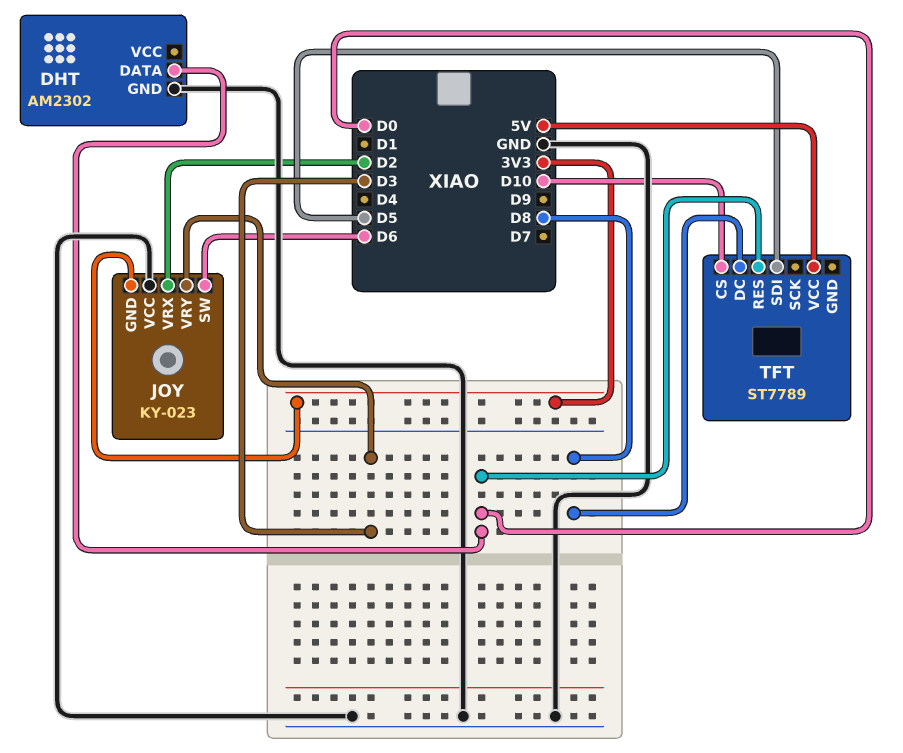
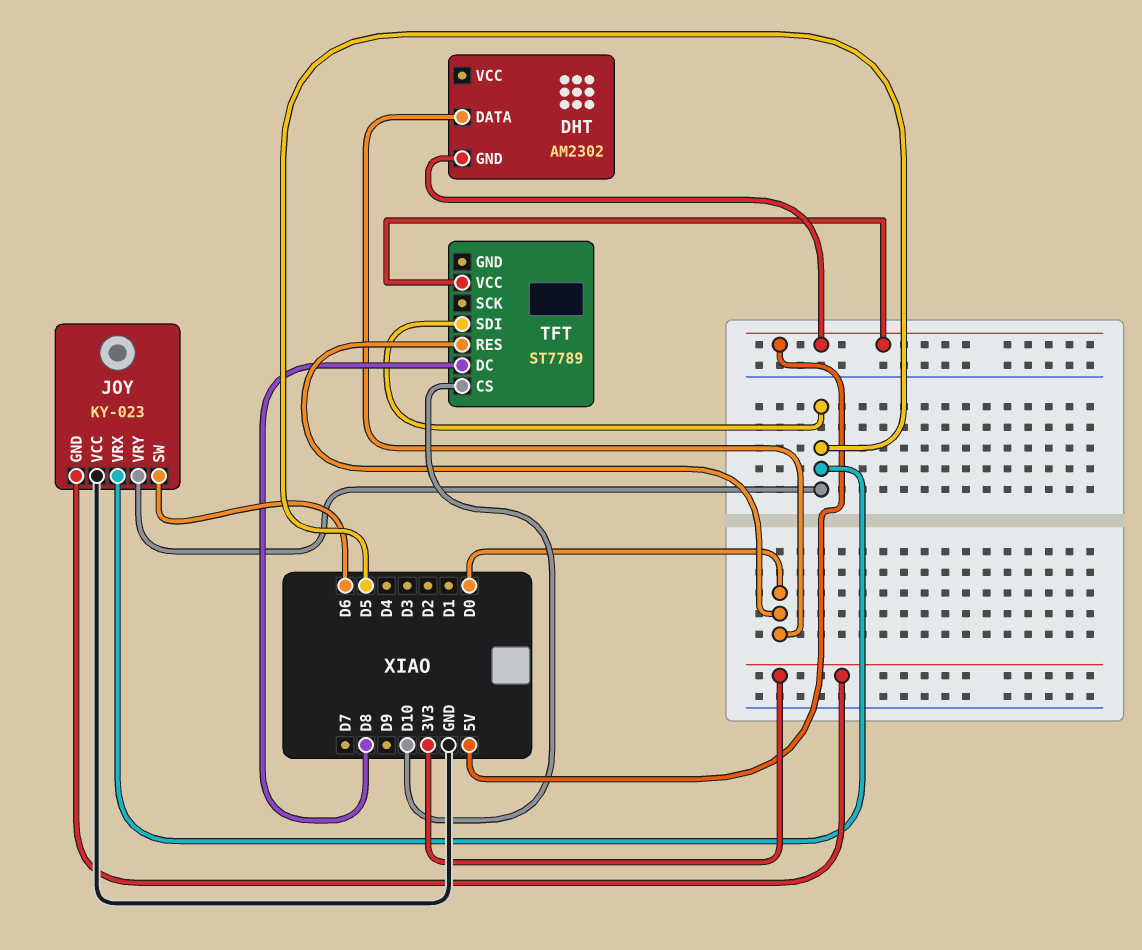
DHT pin GND: GND -> 5V
JOY pin VRX: D2 -> D5
JOY pin VRY: D3 -> D5

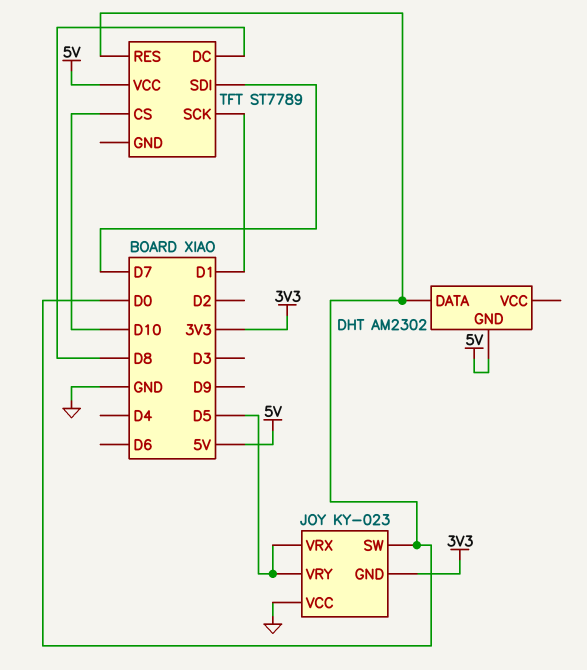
JOY pin SW: D6 -> D0
TFT pin SCK: none -> D1
TFT pin SDI: D5 -> D7

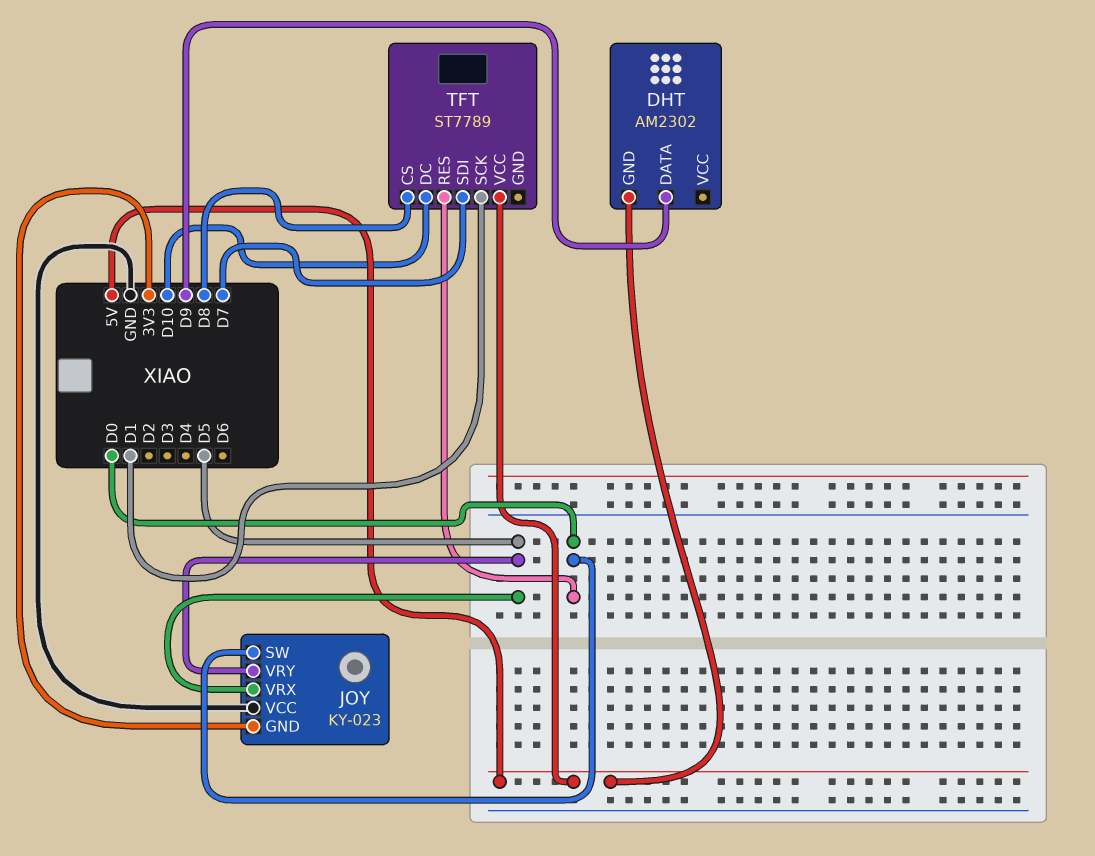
DHT pin DATA: D0 -> D9
TFT pin CS: D10 -> D8
TFT pin DC: D8 -> D10

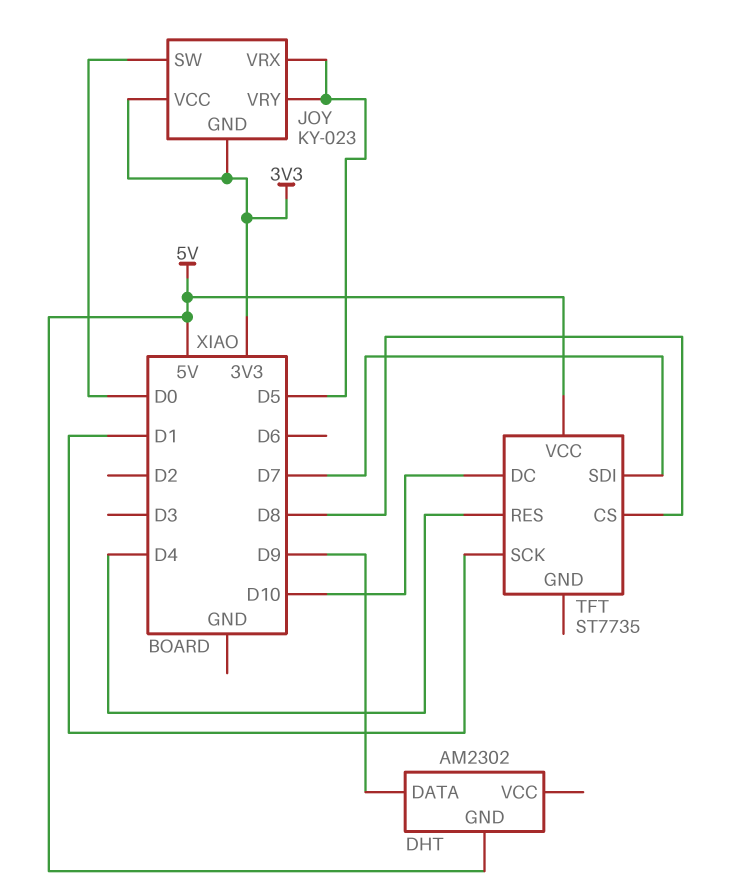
JOY pin VCC: GND -> 3V3
TFT: ST7789 -> ST7735
TFT pin RES: D0 -> D4

